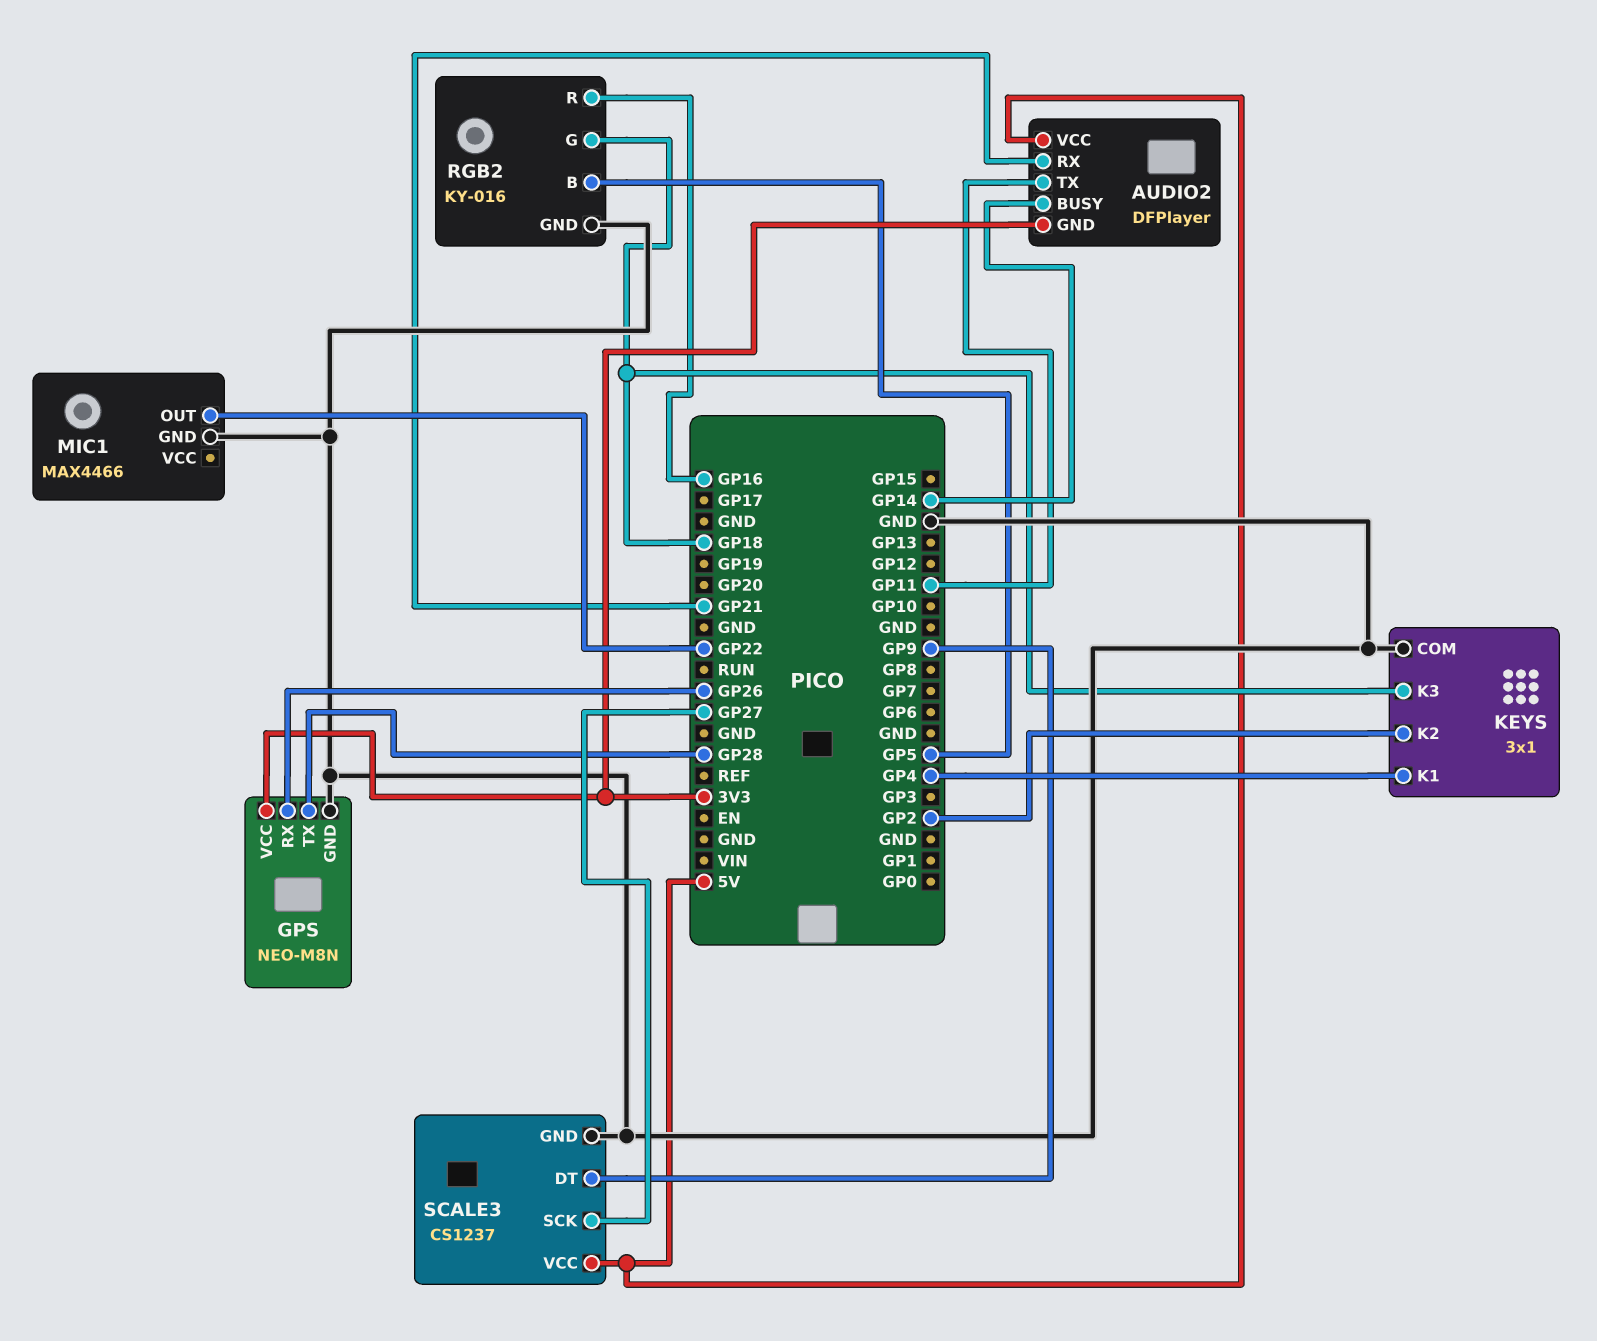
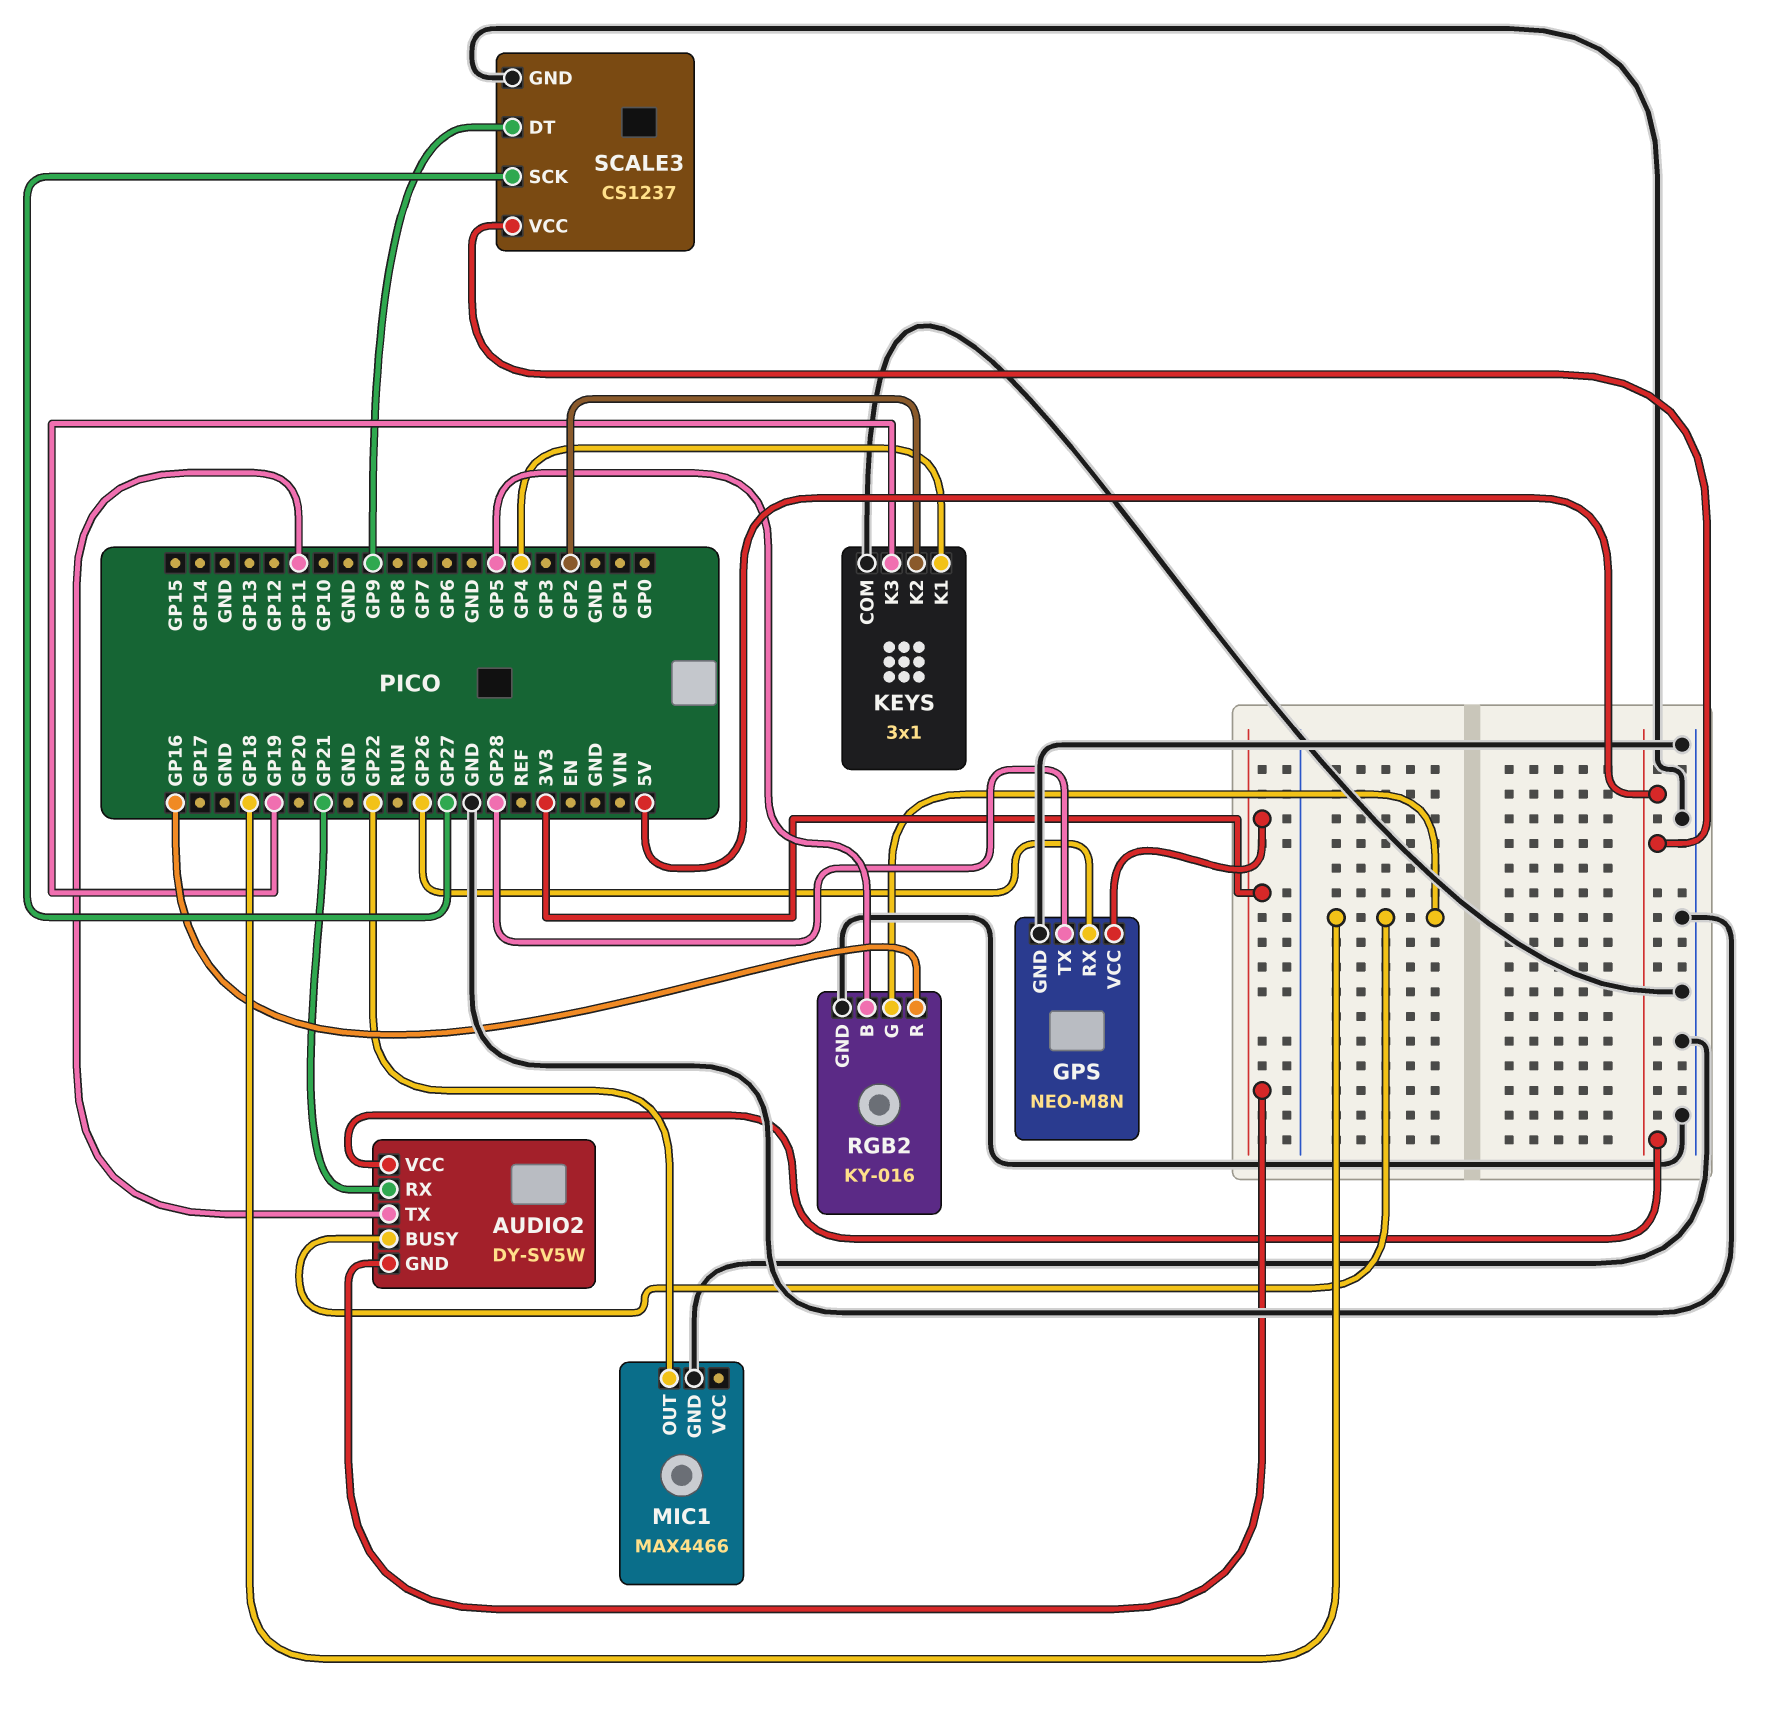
AUDIO2: DFPlayer -> DY-SV5W
AUDIO2 pin BUSY: GP14 -> GP18
KEYS pin K3: GP18 -> GP19

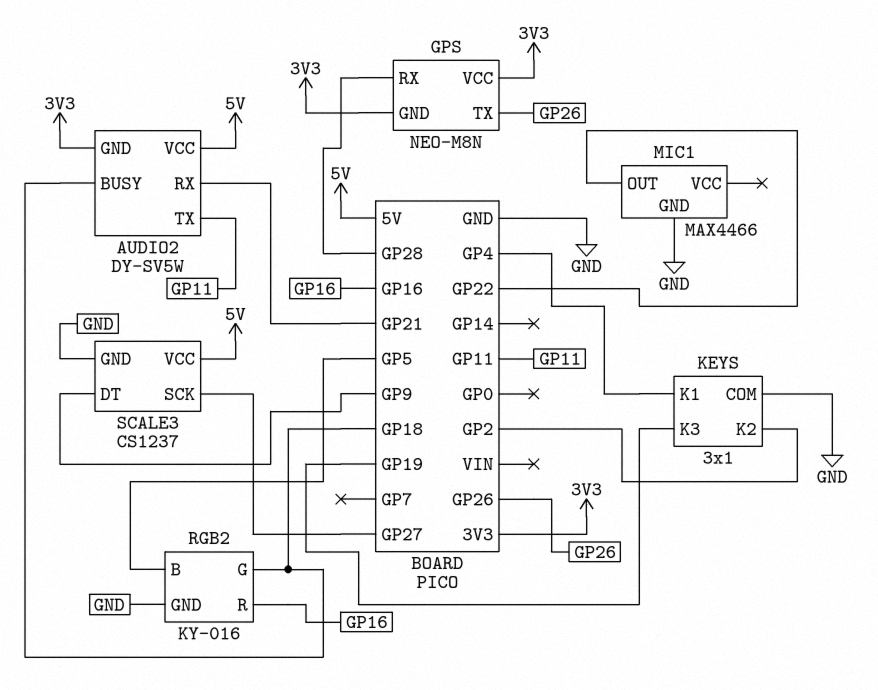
GPS pin GND: GND -> 3V3
GPS pin RX: GP26 -> GP28
GPS pin TX: GP28 -> GP26

